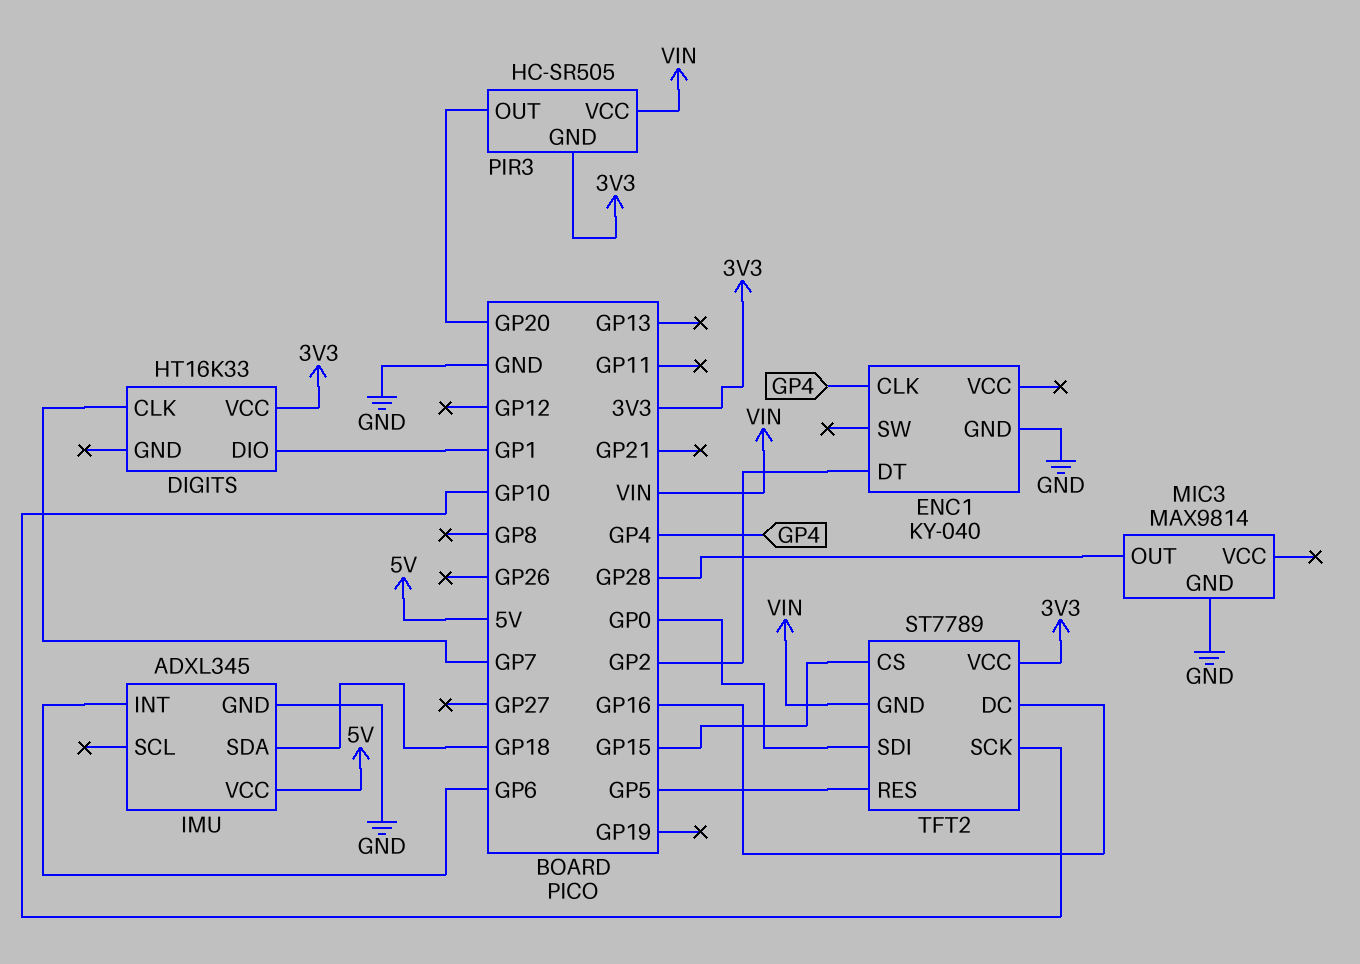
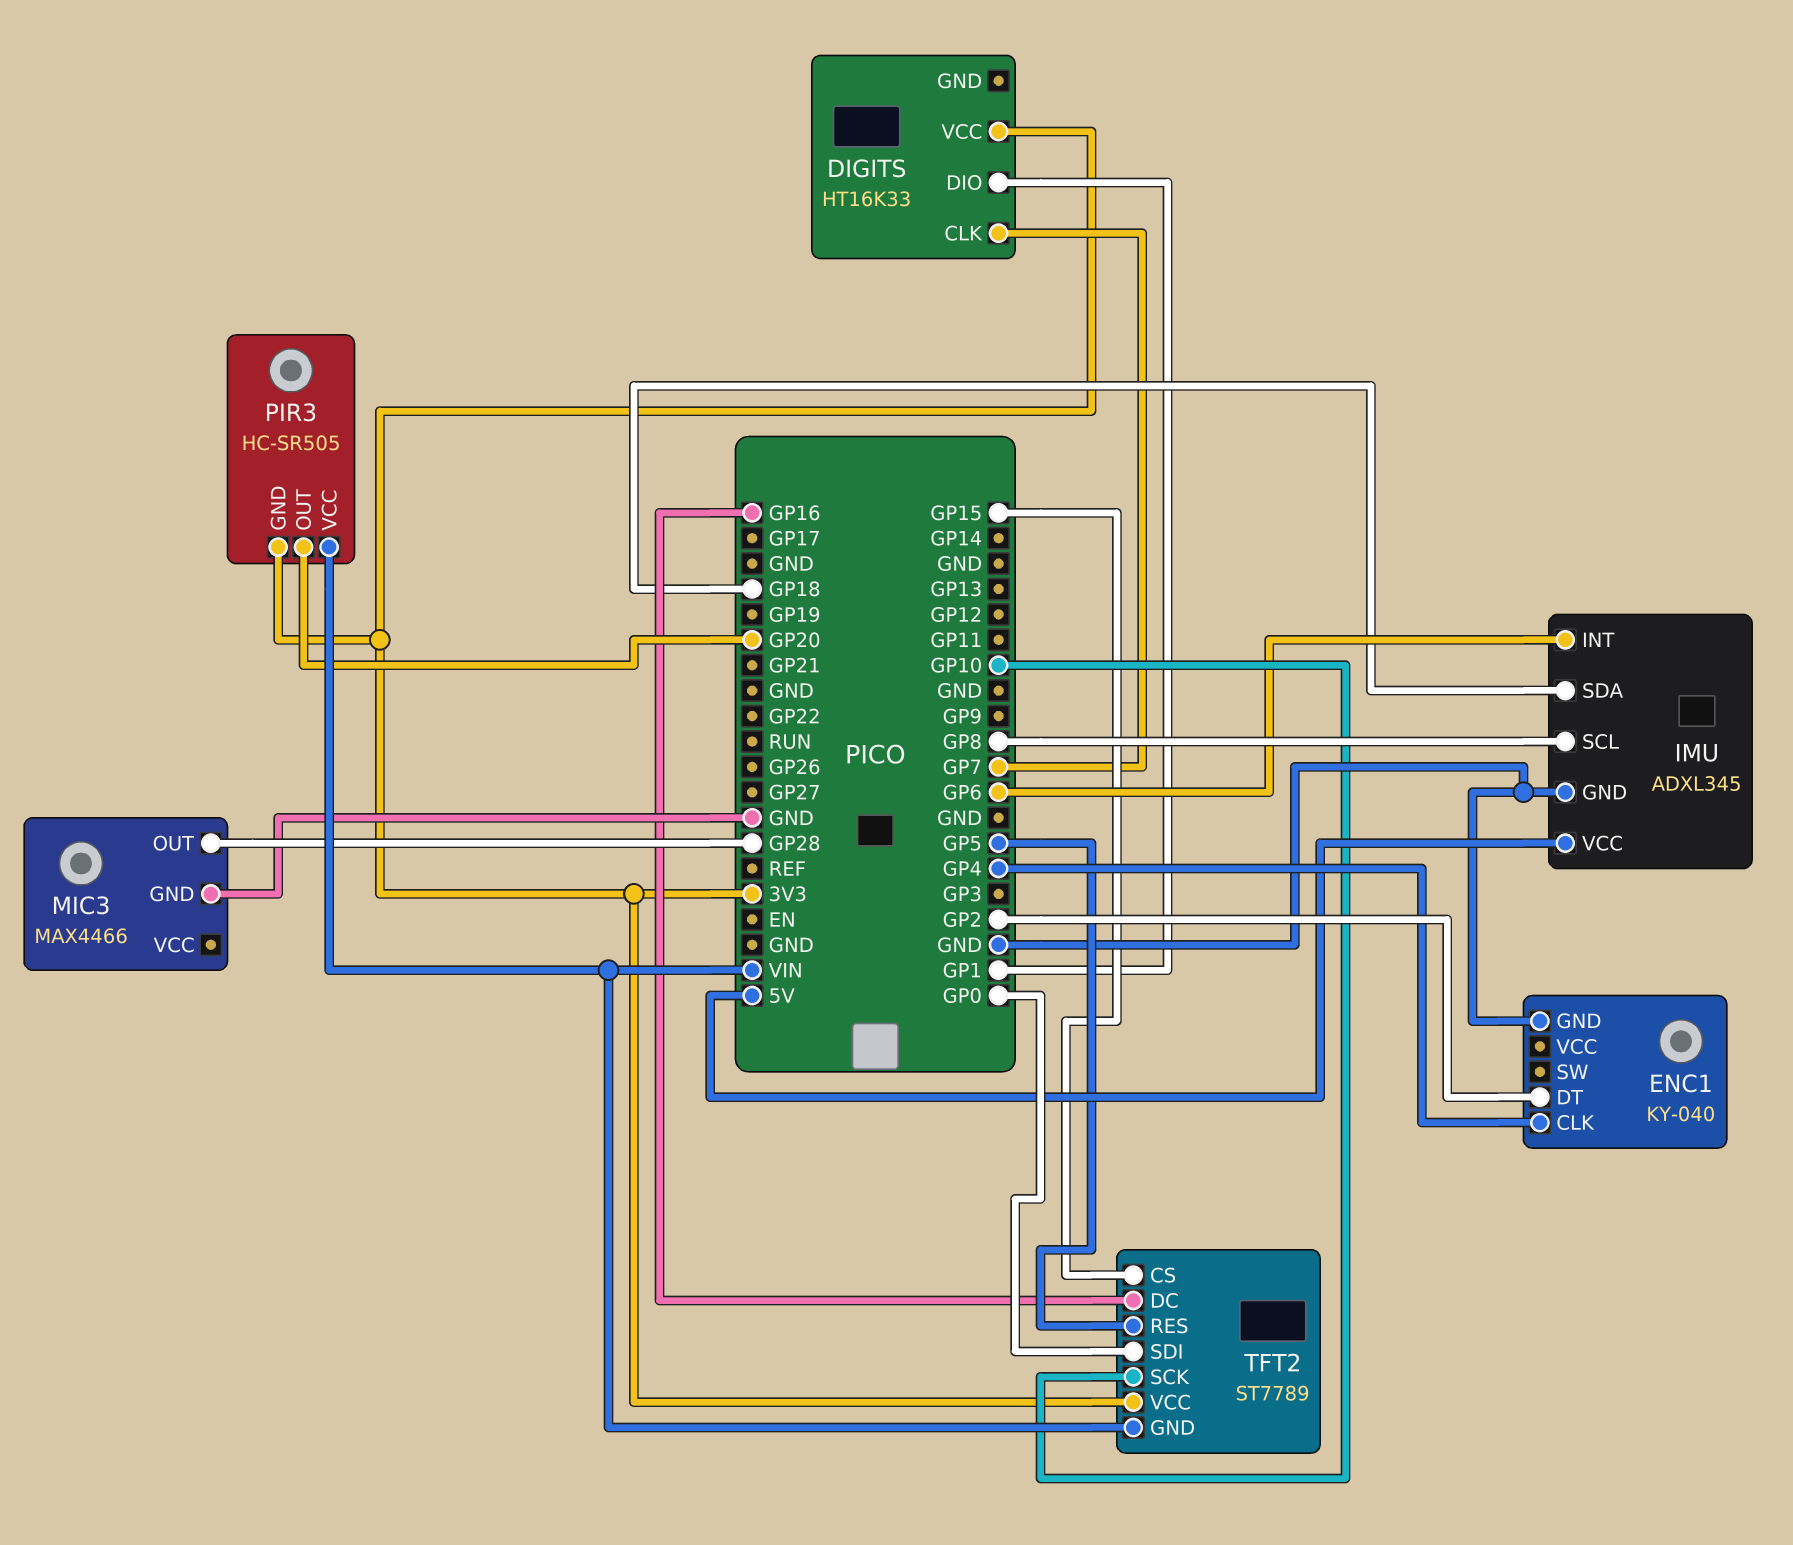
IMU pin SCL: none -> GP8
MIC3: MAX9814 -> MAX4466

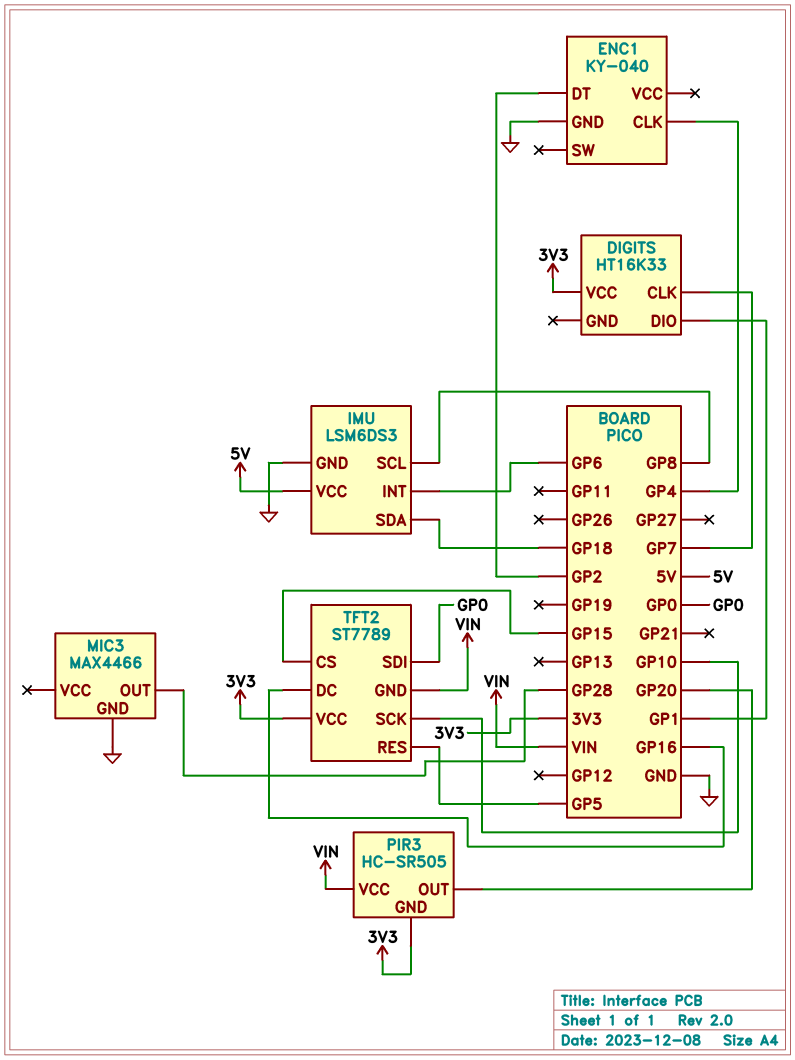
IMU: ADXL345 -> LSM6DS3

